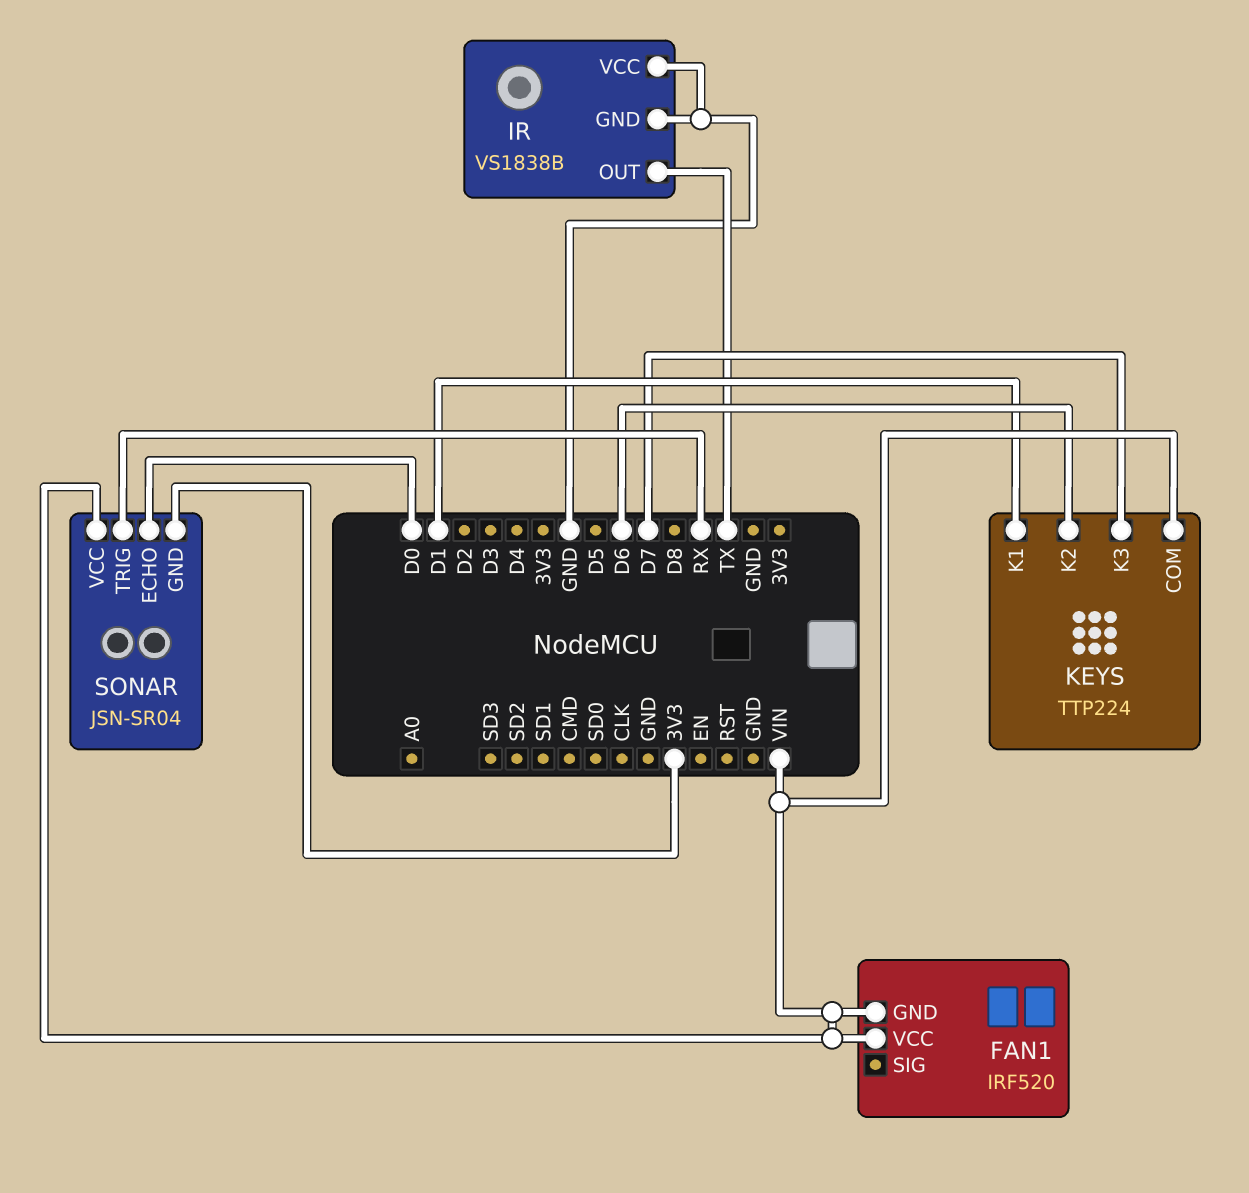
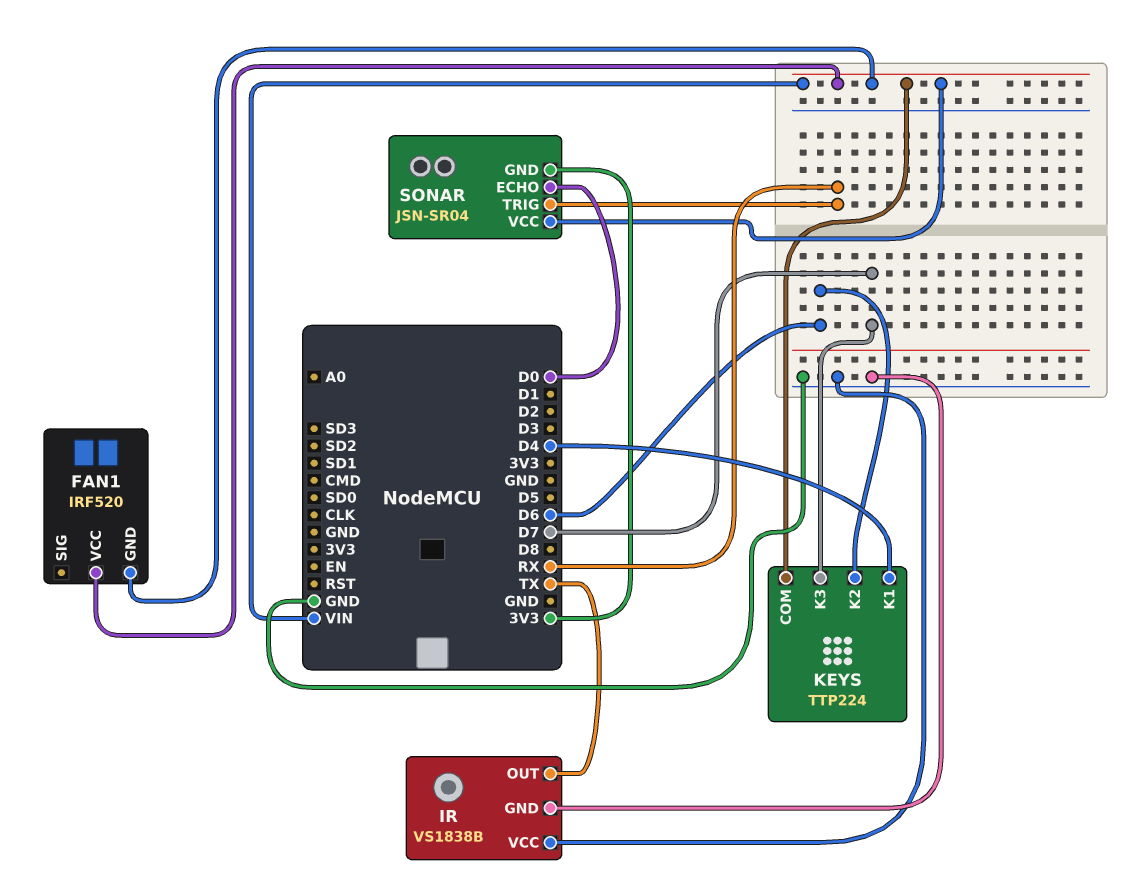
KEYS pin K1: D1 -> D4

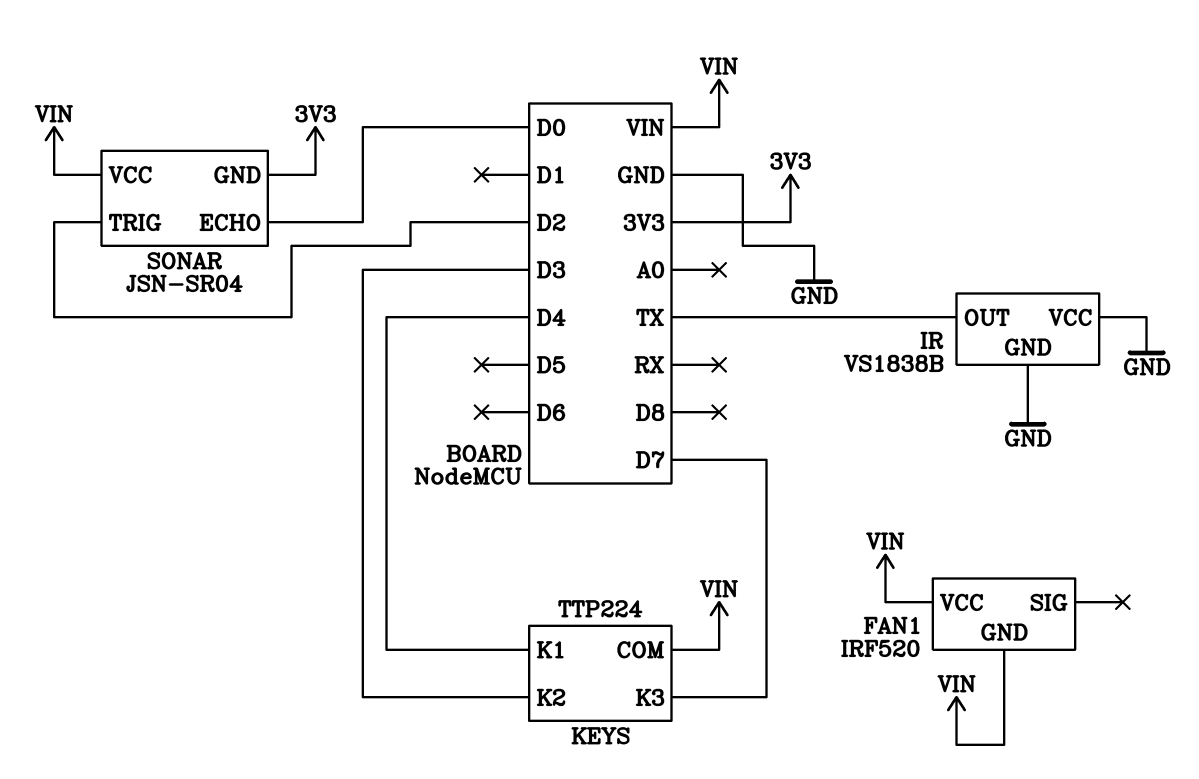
KEYS pin K2: D6 -> D3
SONAR pin TRIG: RX -> D2

